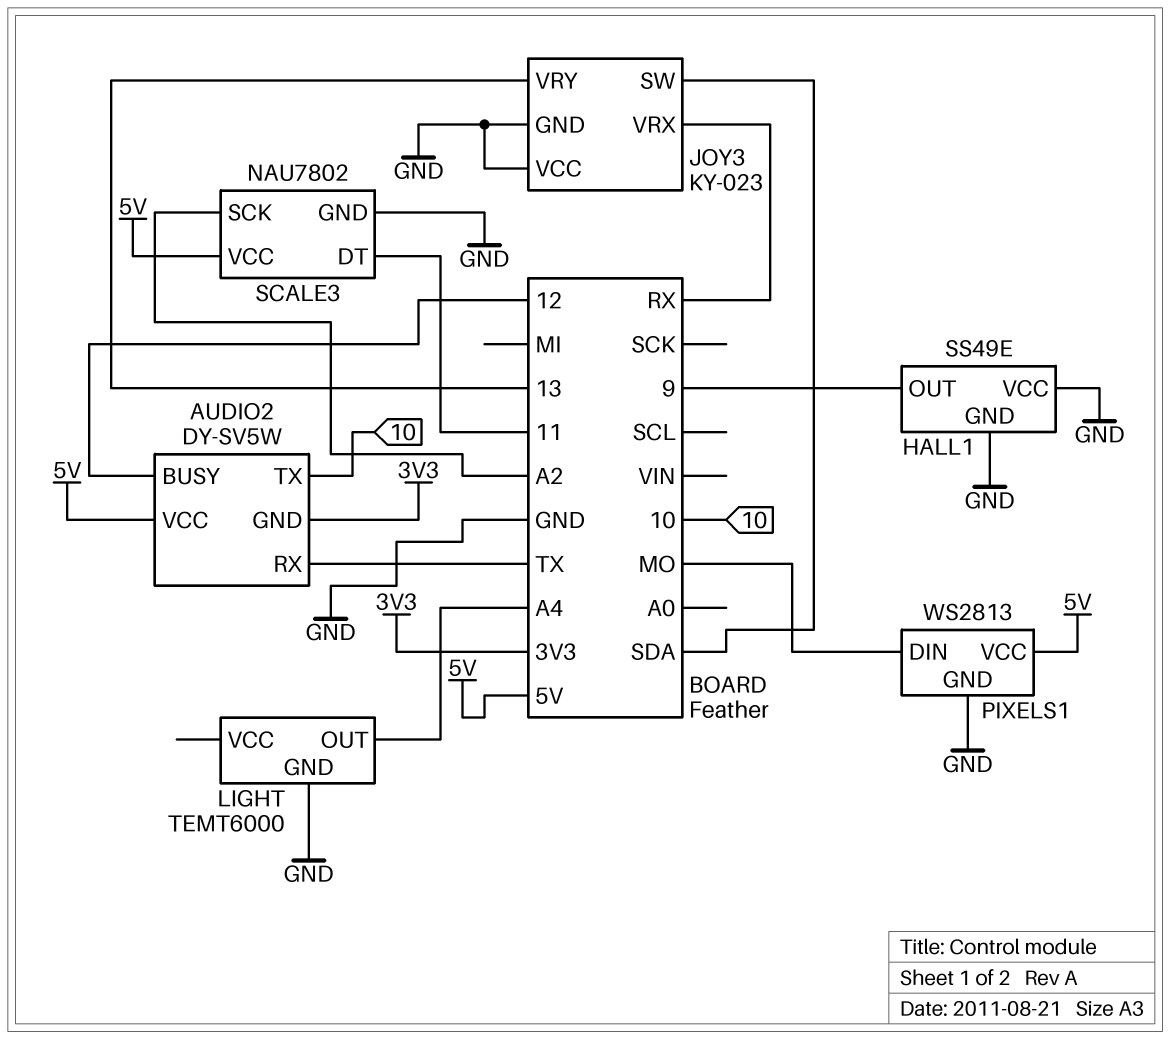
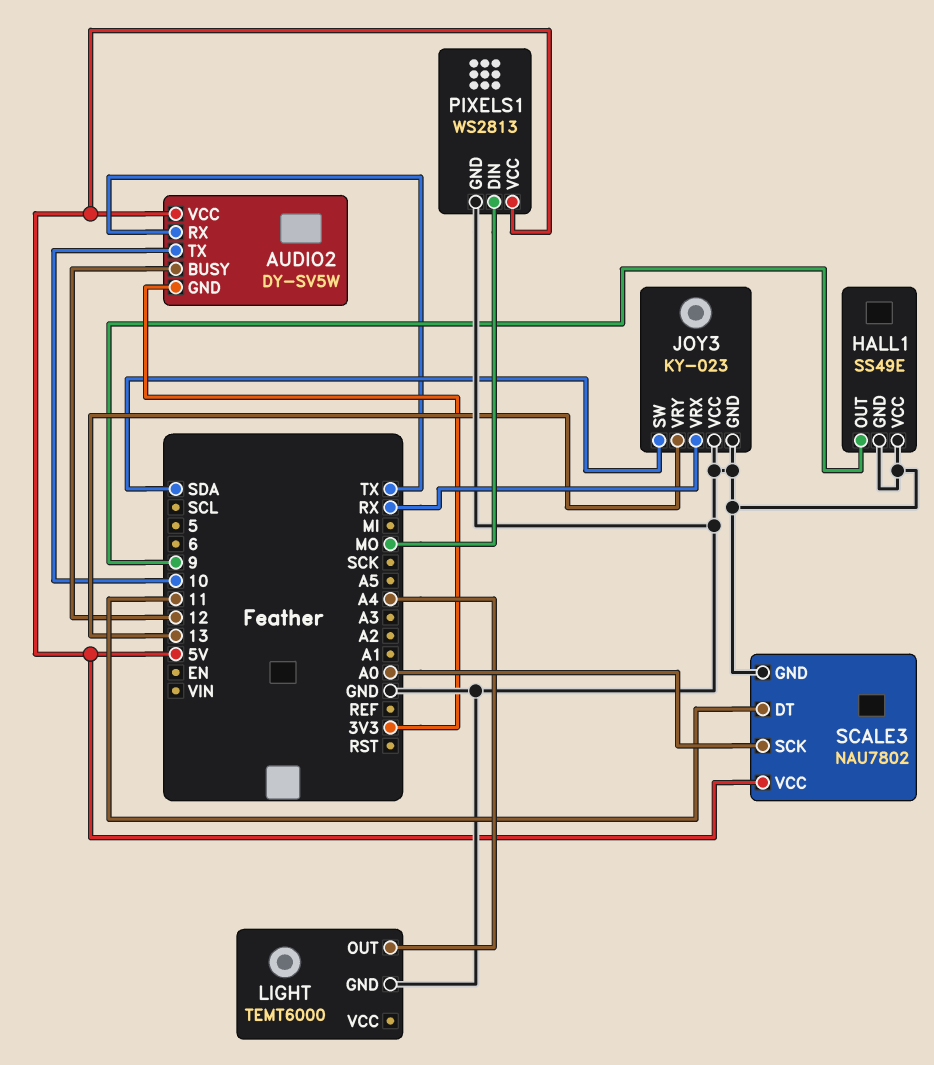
SCALE3 pin SCK: A2 -> A0

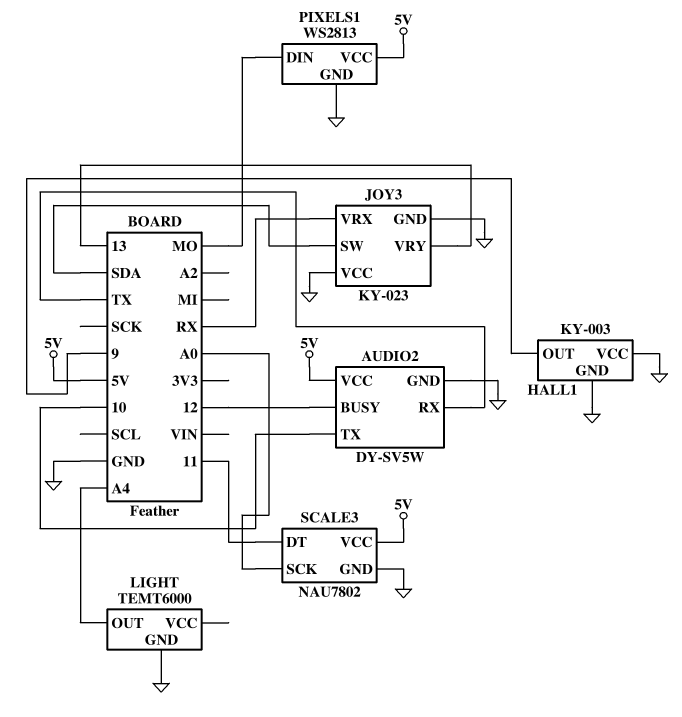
AUDIO2 pin GND: 3V3 -> GND
HALL1: SS49E -> KY-003

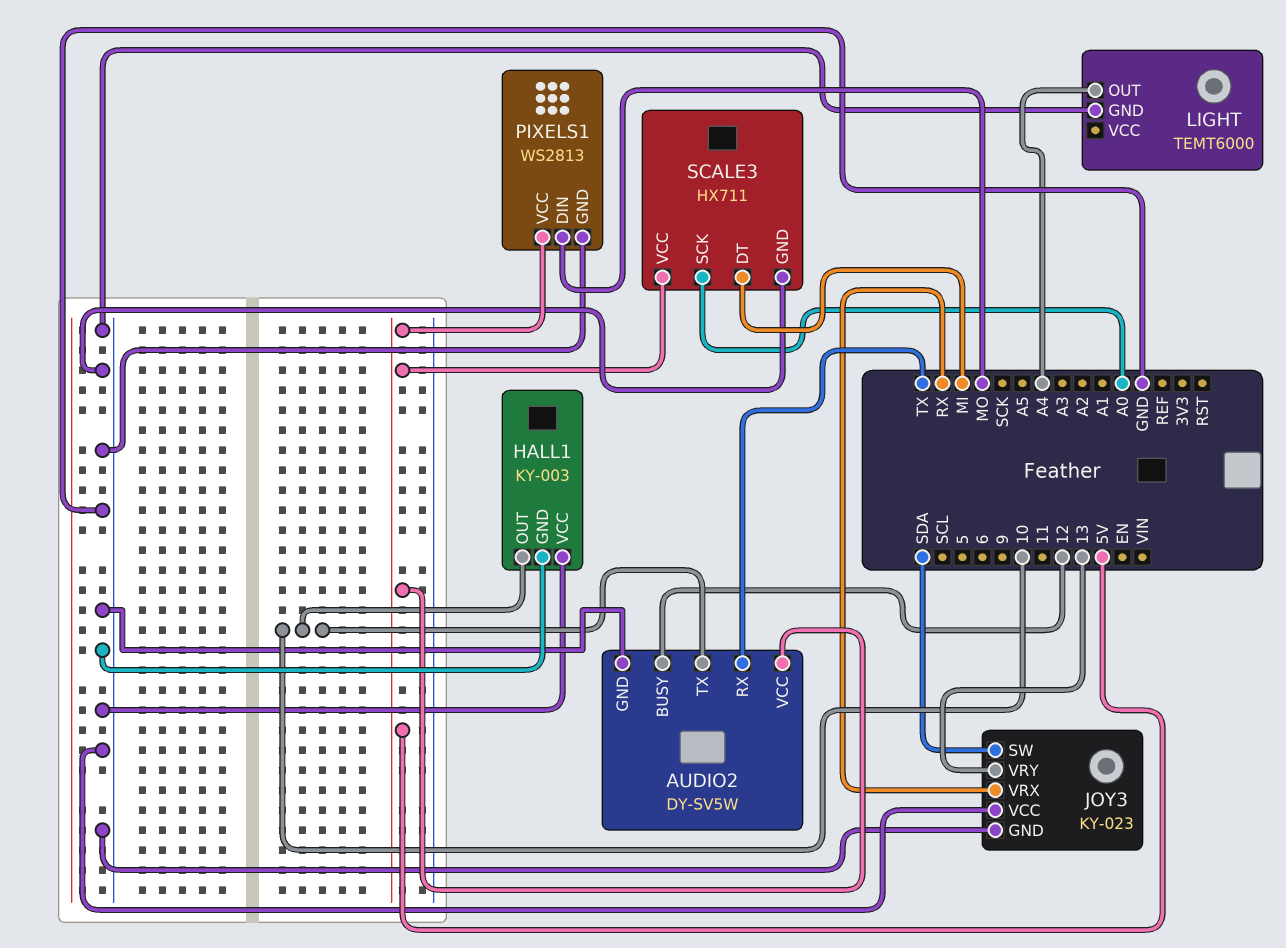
HALL1 pin OUT: 9 -> 10
SCALE3: NAU7802 -> HX711
SCALE3 pin DT: 11 -> MI

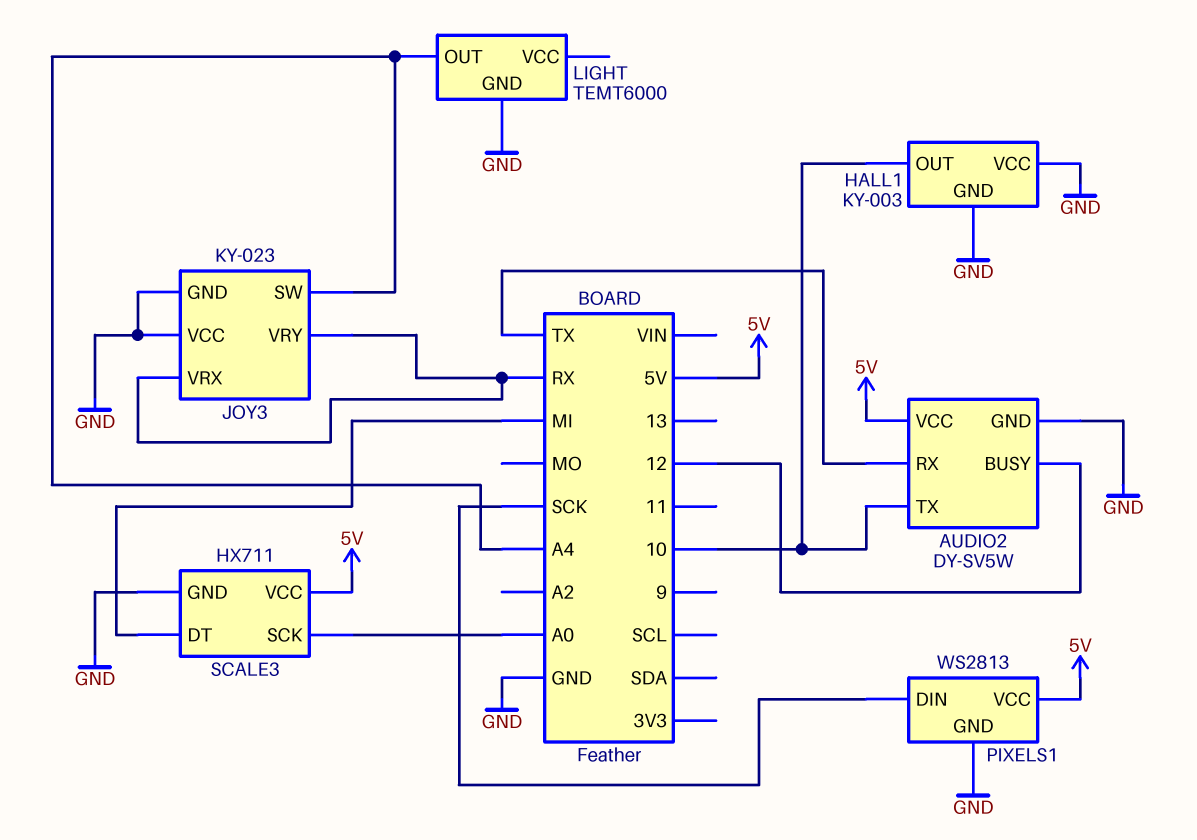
JOY3 pin SW: SDA -> A4
JOY3 pin VRY: 13 -> RX
PIXELS1 pin DIN: MO -> SCK

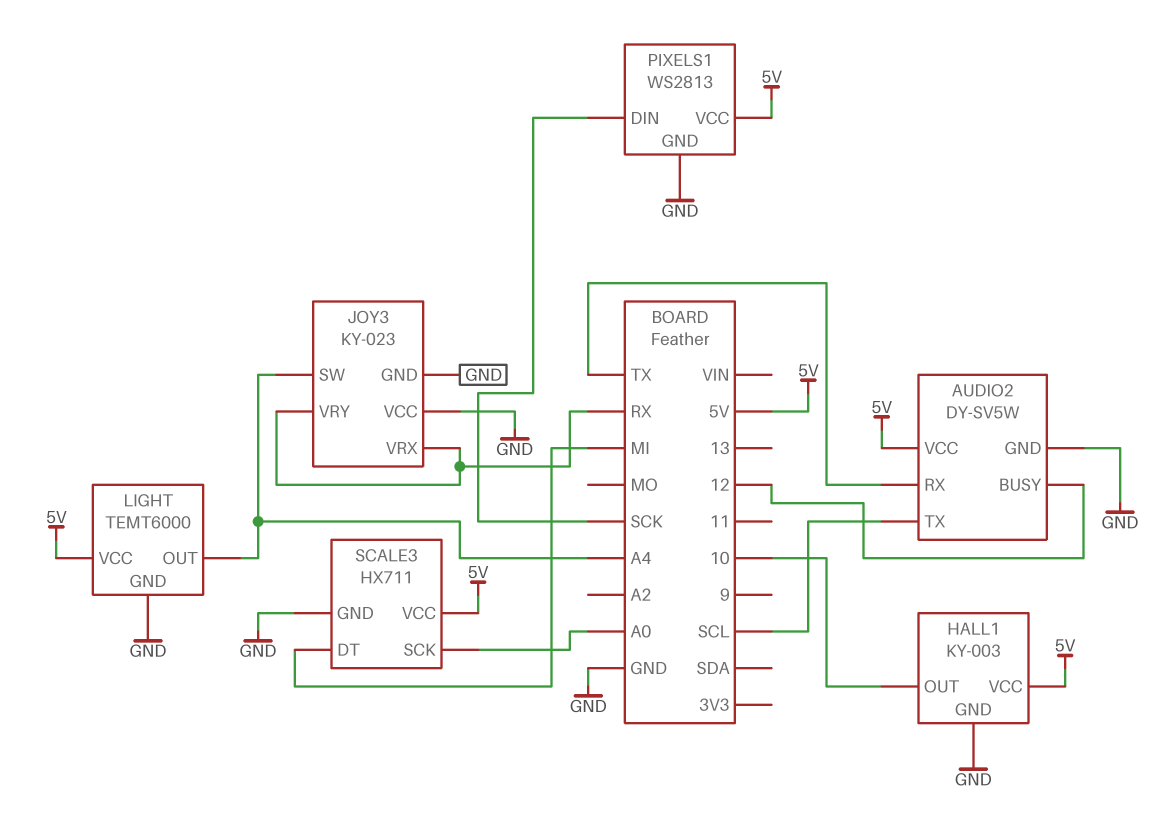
AUDIO2 pin TX: 10 -> SCL
HALL1 pin VCC: GND -> 5V
LIGHT pin VCC: none -> 5V

